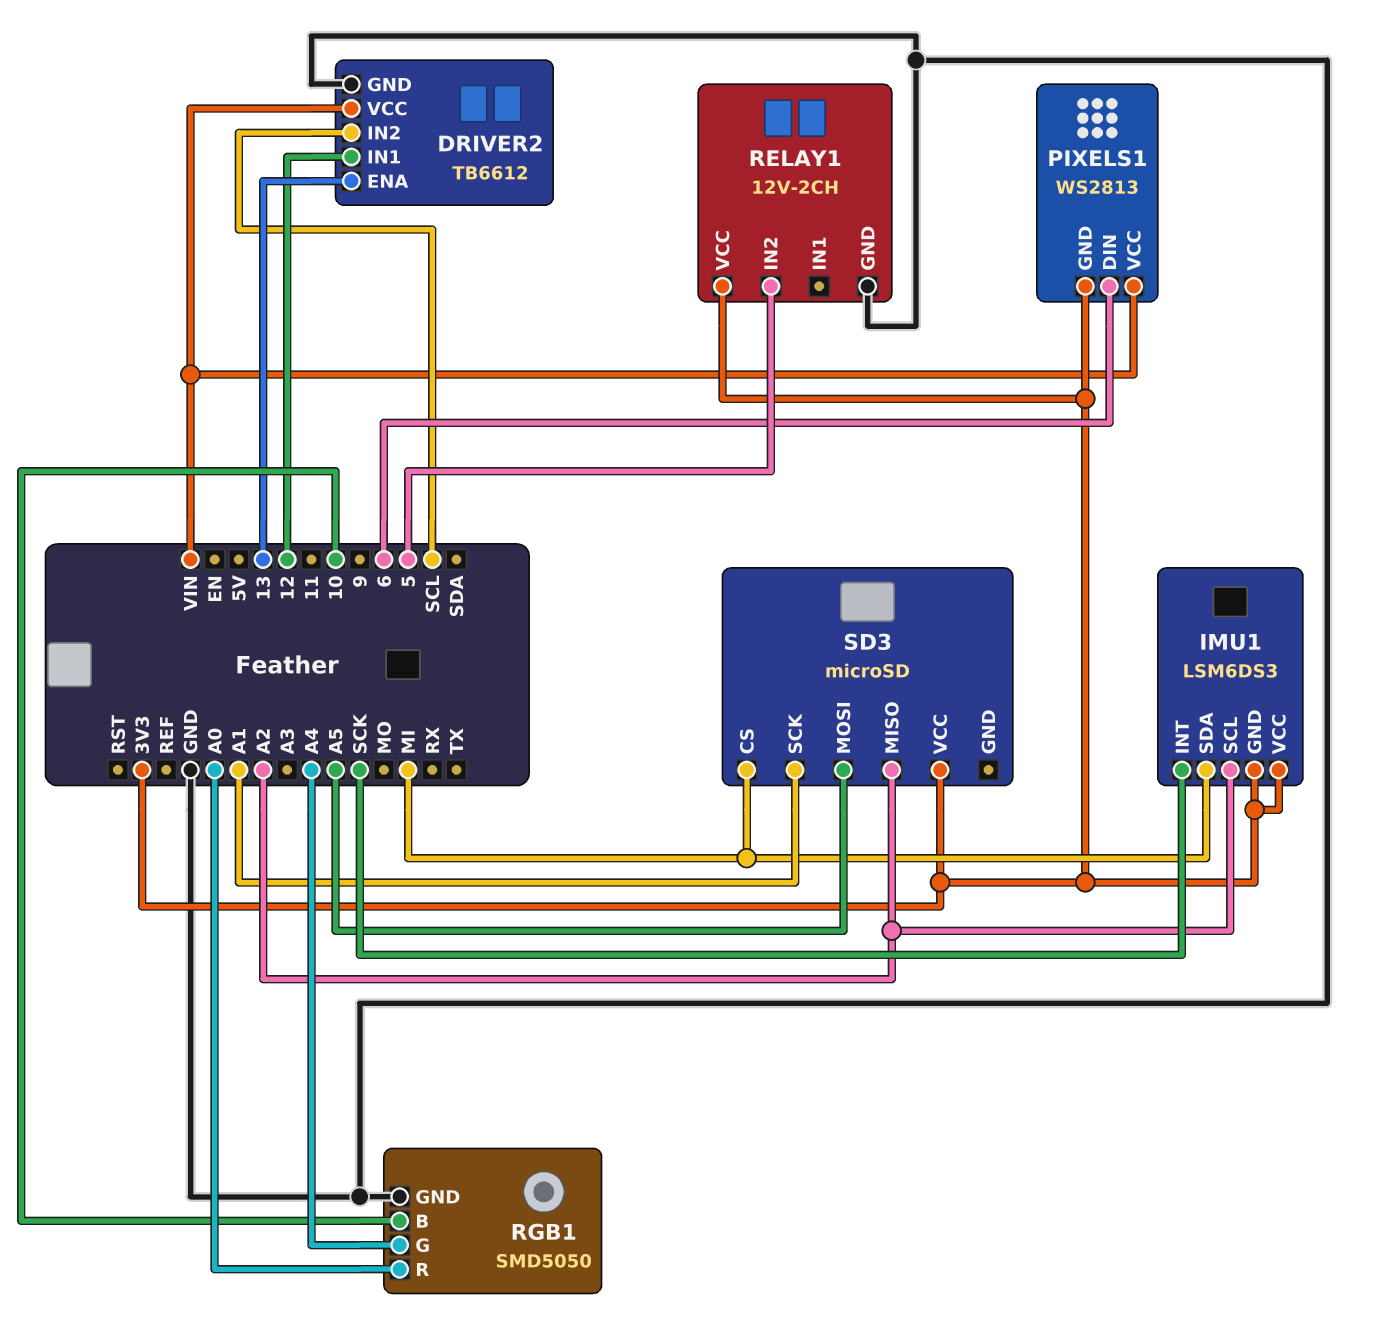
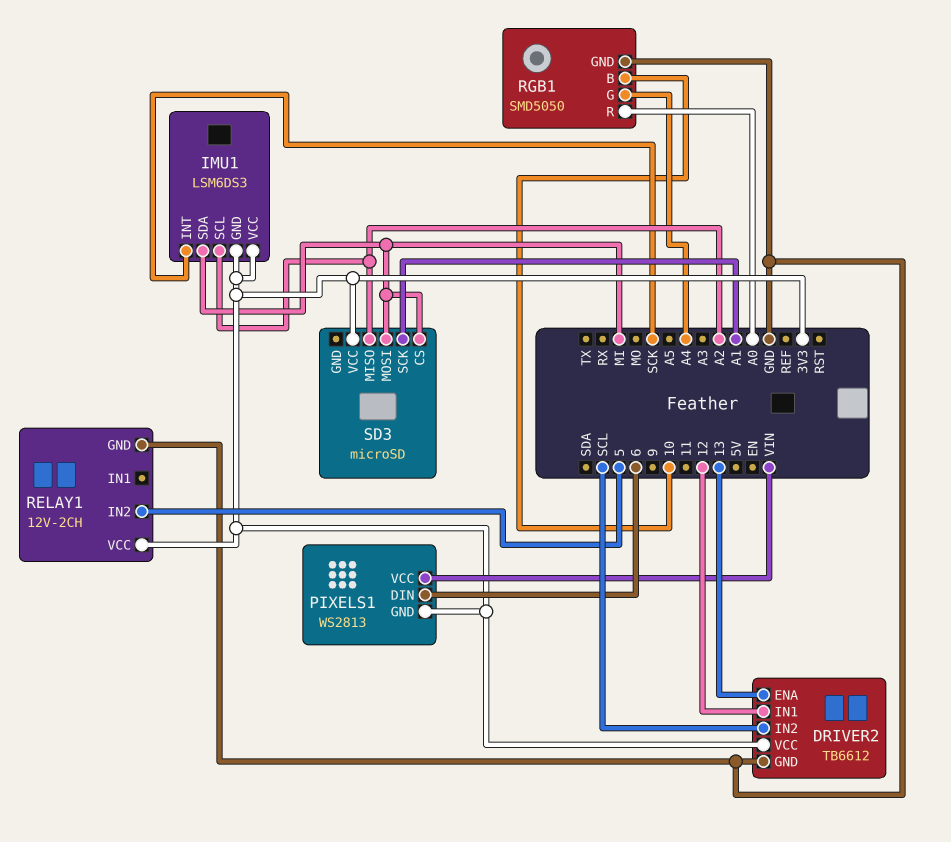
DRIVER2 pin VCC: VIN -> 3V3
SD3 pin MOSI: A5 -> MI

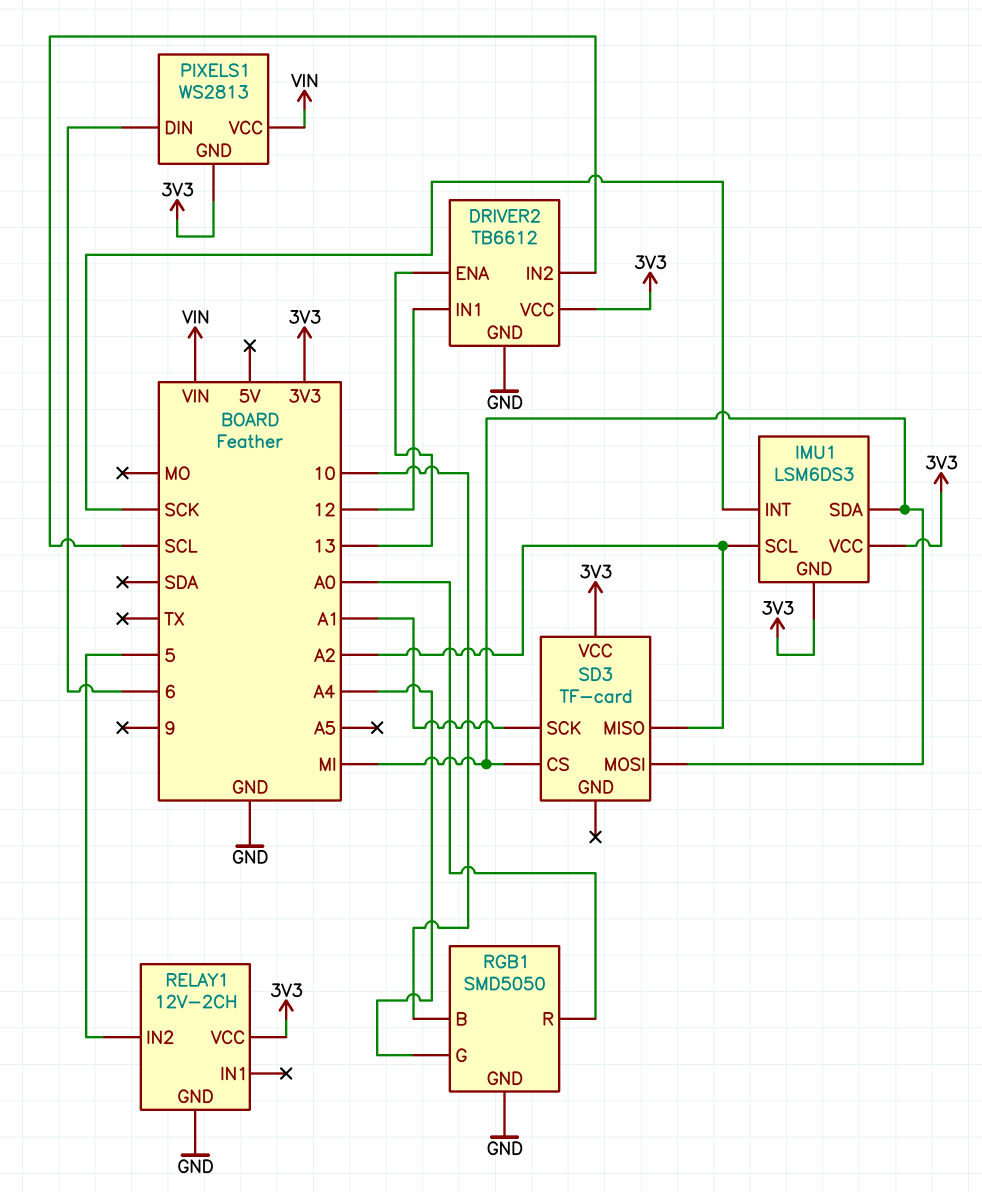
SD3: microSD -> TF-card

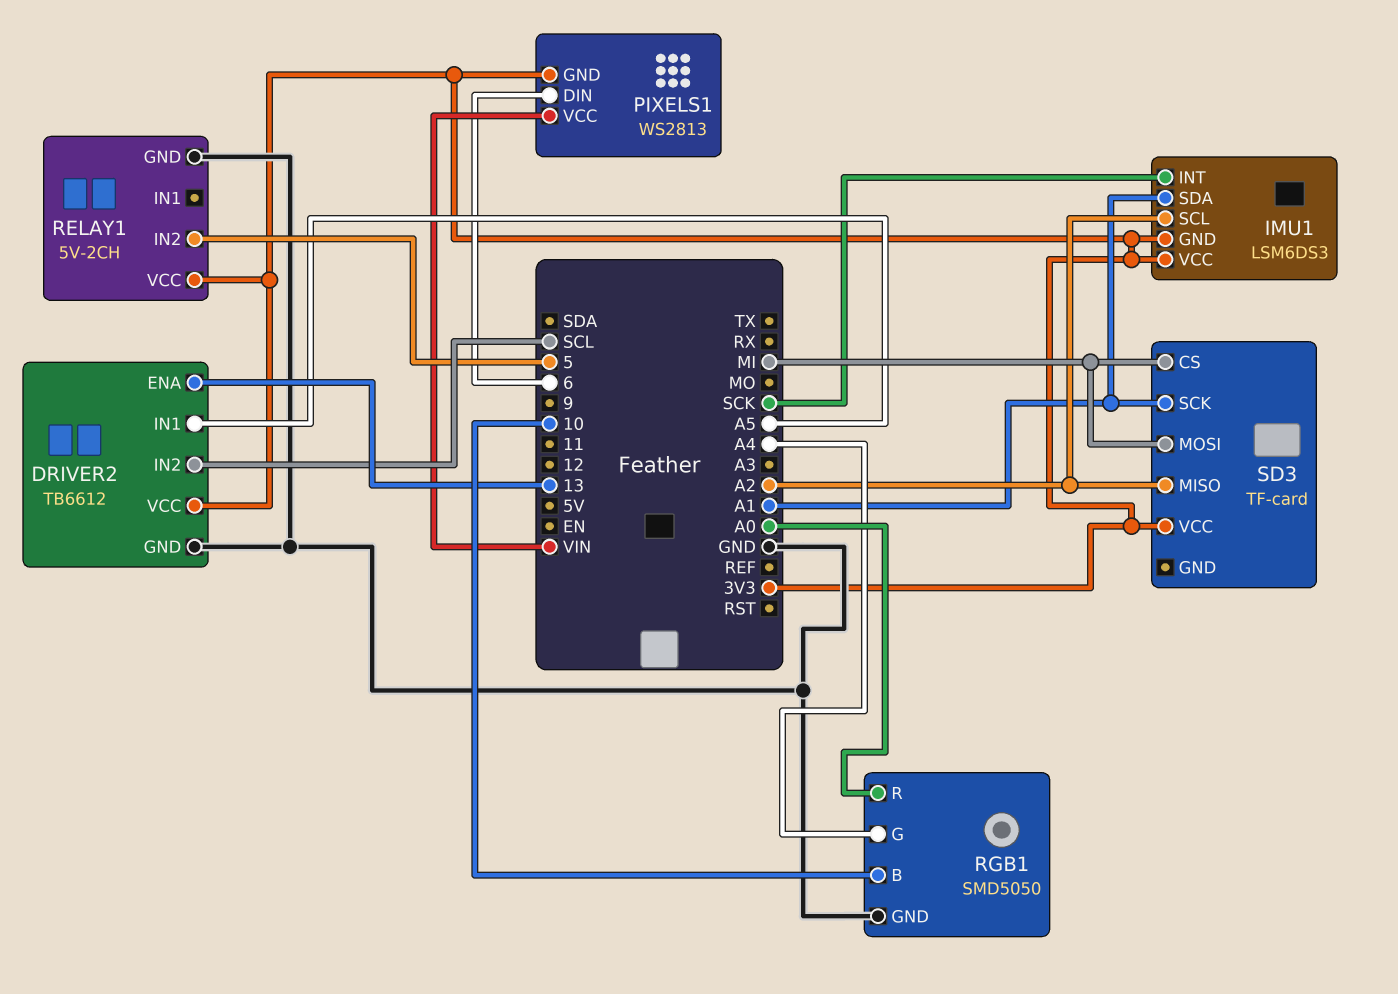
DRIVER2 pin IN1: 12 -> A5
IMU1 pin SDA: MI -> A1
RELAY1: 12V-2CH -> 5V-2CH

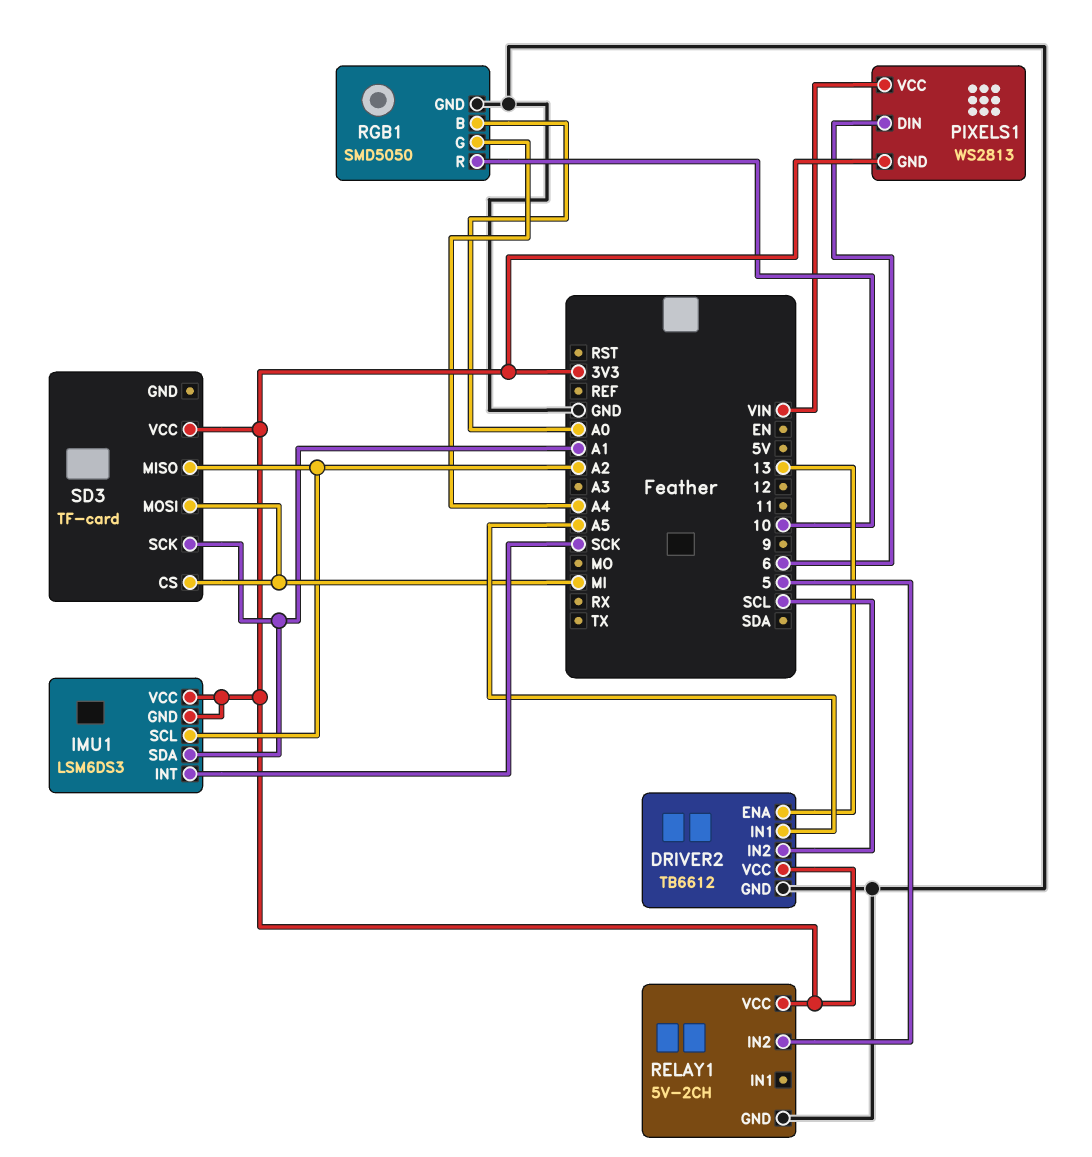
RGB1 pin B: 10 -> A0
RGB1 pin R: A0 -> 10

